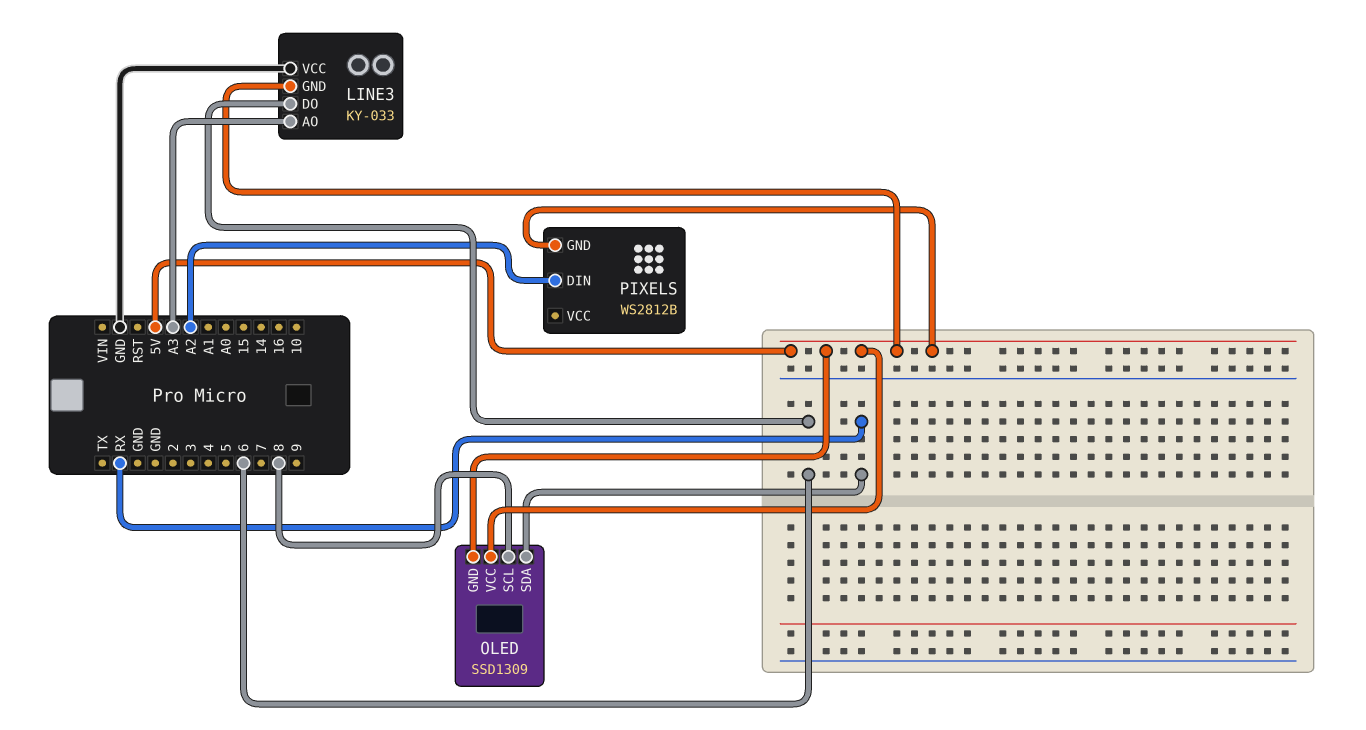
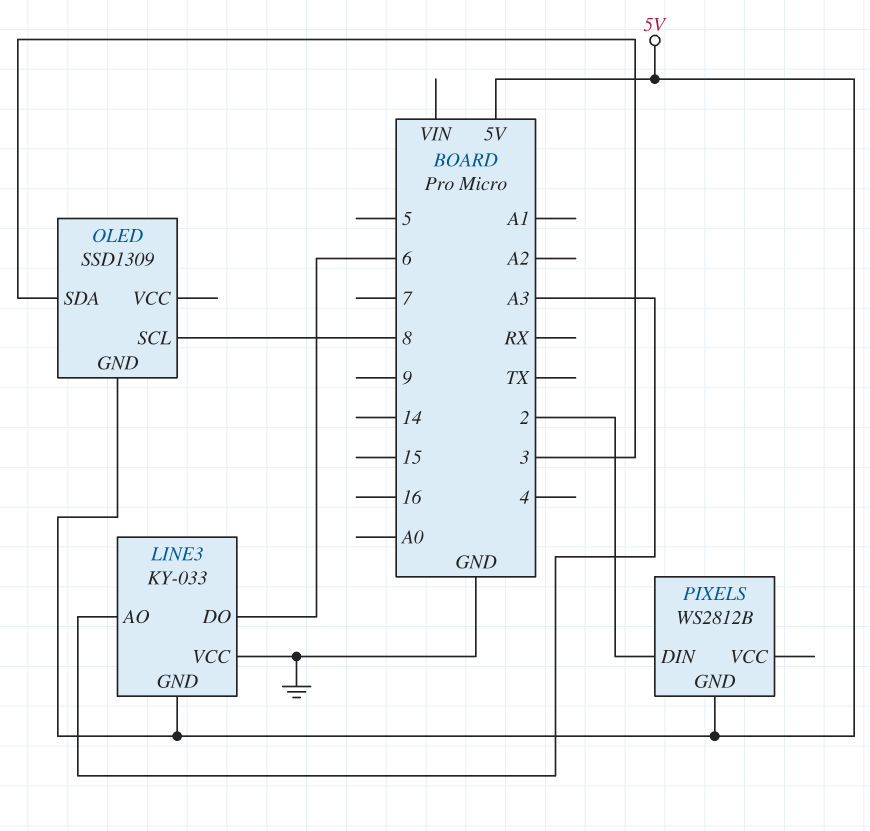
OLED pin SDA: RX -> 3
OLED pin VCC: 5V -> none
PIXELS pin DIN: A2 -> 2

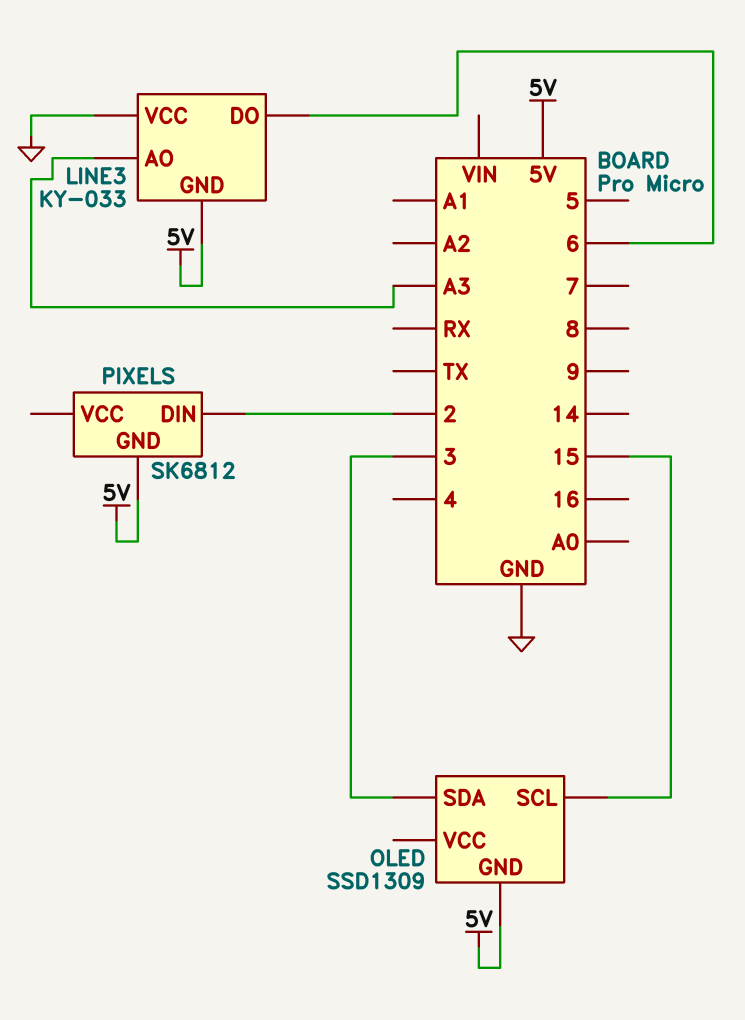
OLED pin SCL: 8 -> 15
PIXELS: WS2812B -> SK6812

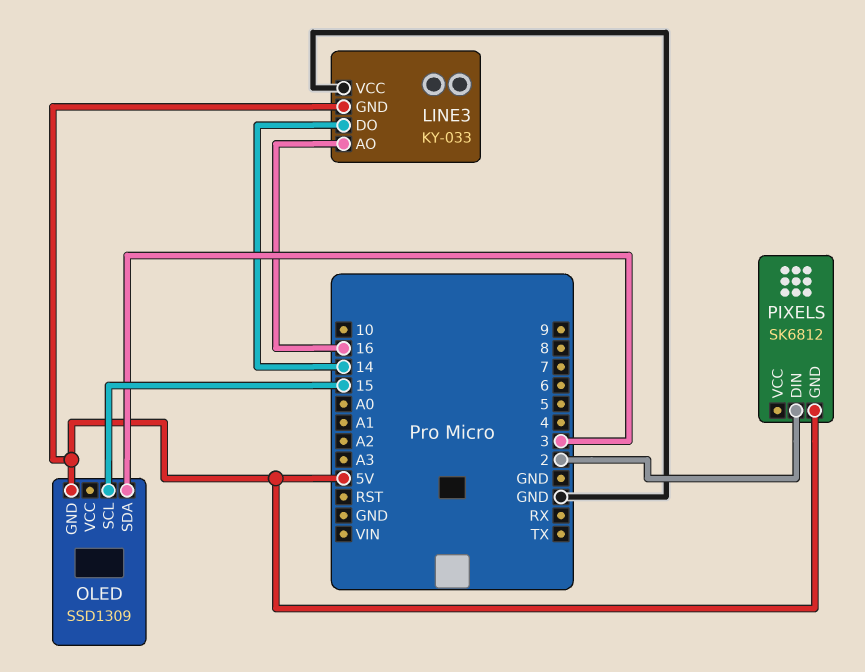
LINE3 pin AO: A3 -> 16
LINE3 pin DO: 6 -> 14

